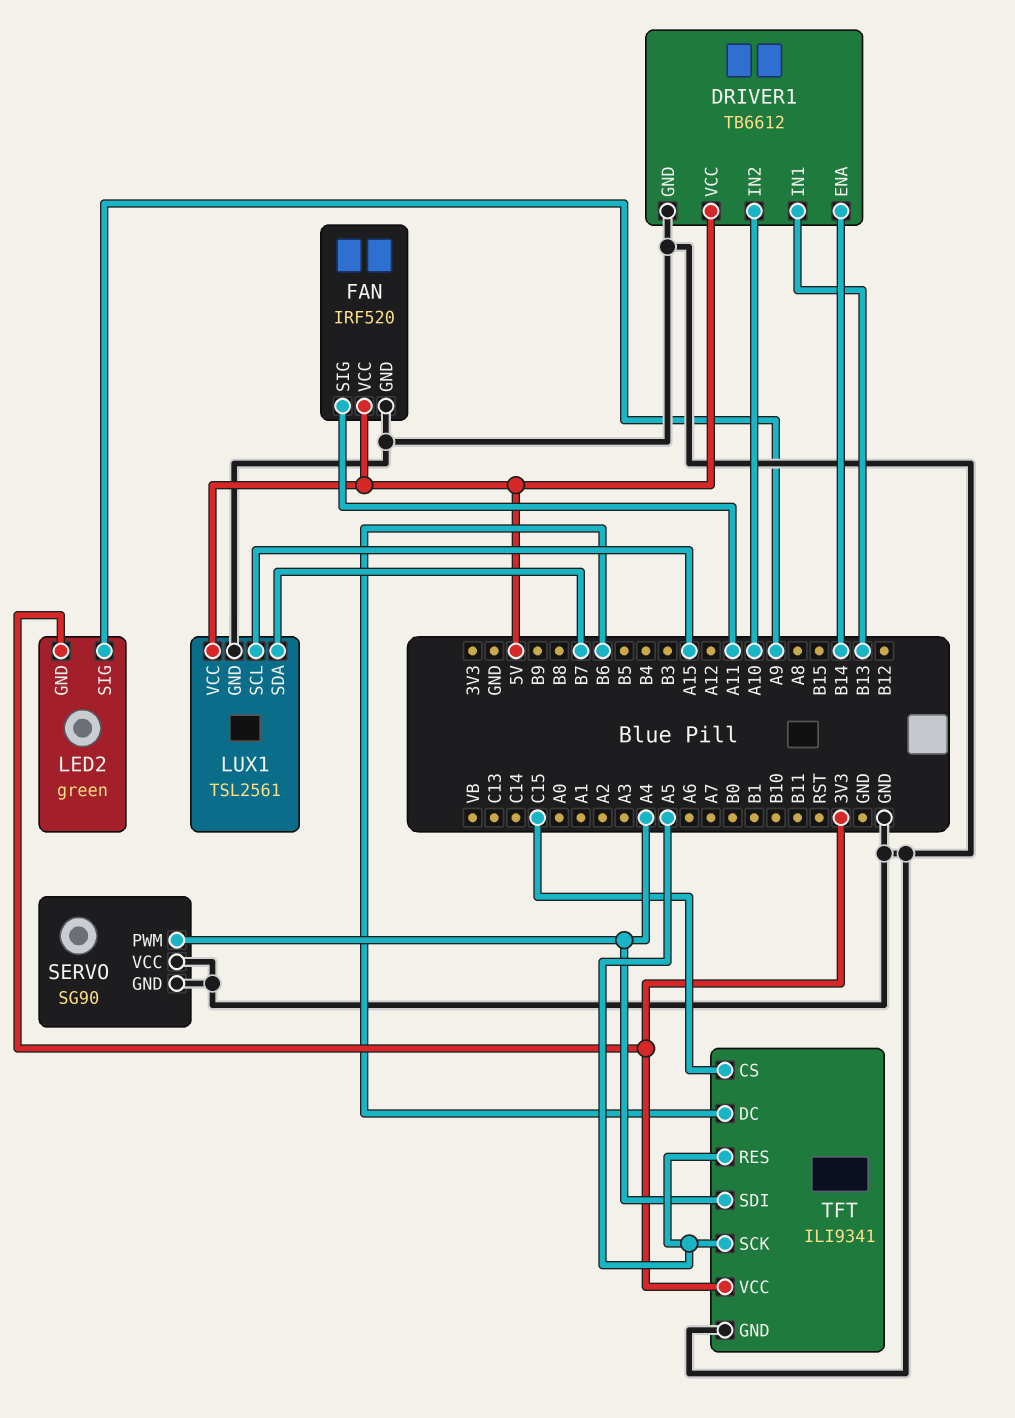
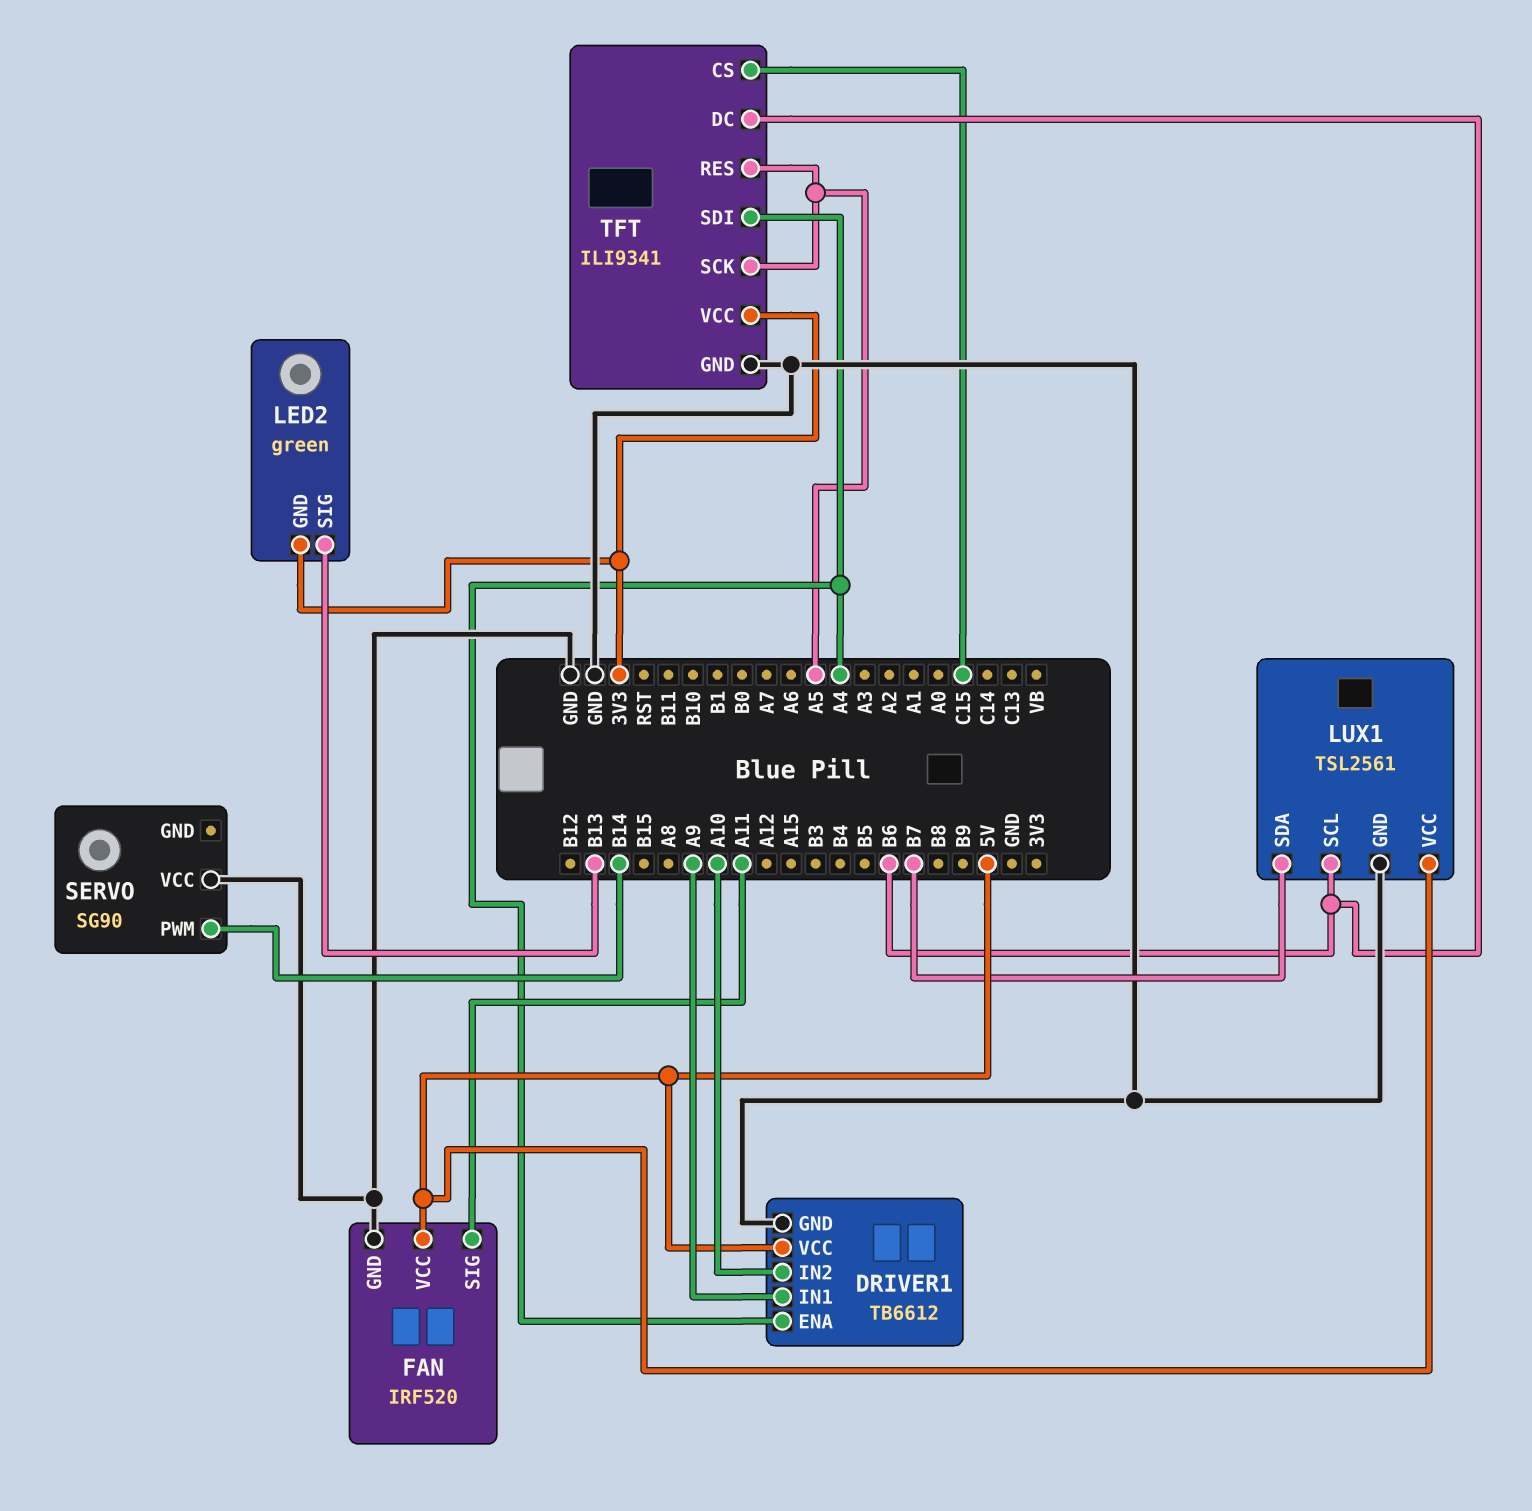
DRIVER1 pin ENA: B14 -> A4
DRIVER1 pin IN1: B13 -> A9
LED2 pin SIG: A9 -> B13
LUX1 pin SCL: A15 -> B6
SERVO pin GND: GND -> none
SERVO pin PWM: A4 -> B14

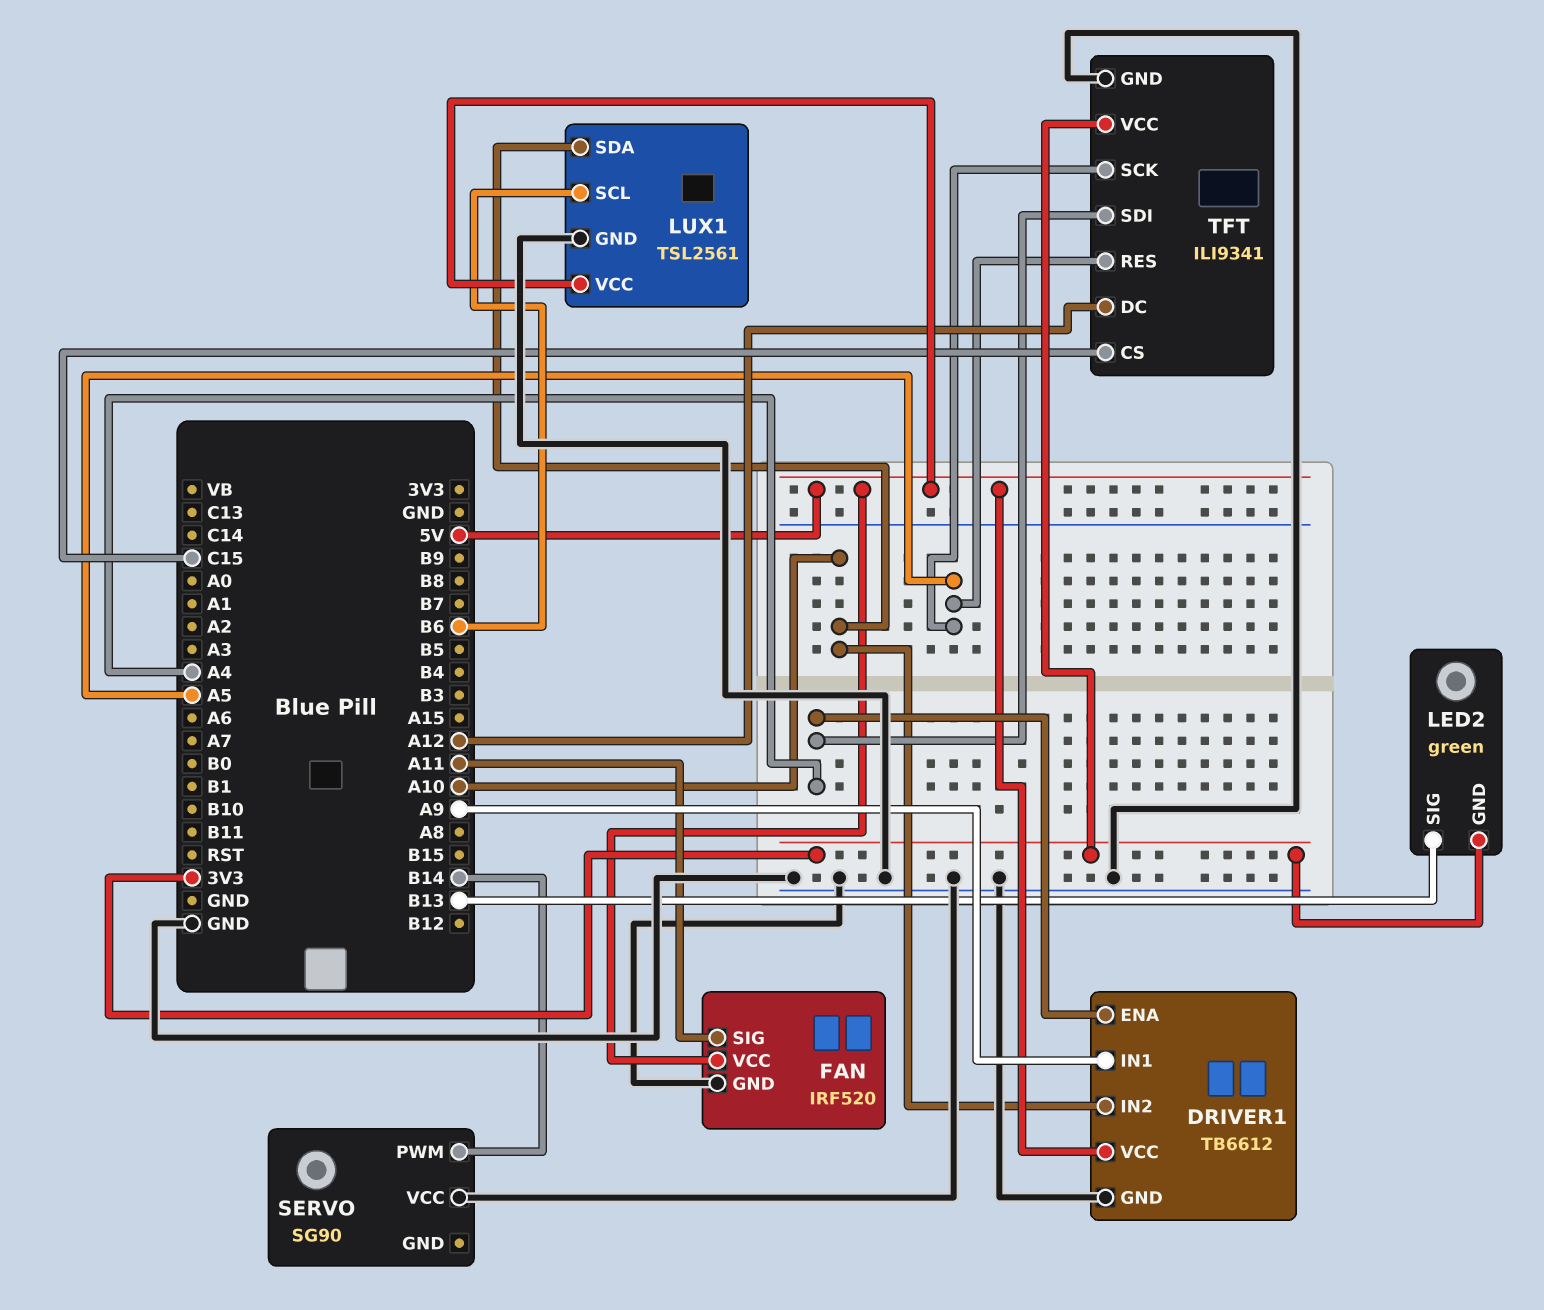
LUX1 pin SDA: B7 -> A10
TFT pin DC: B6 -> A12

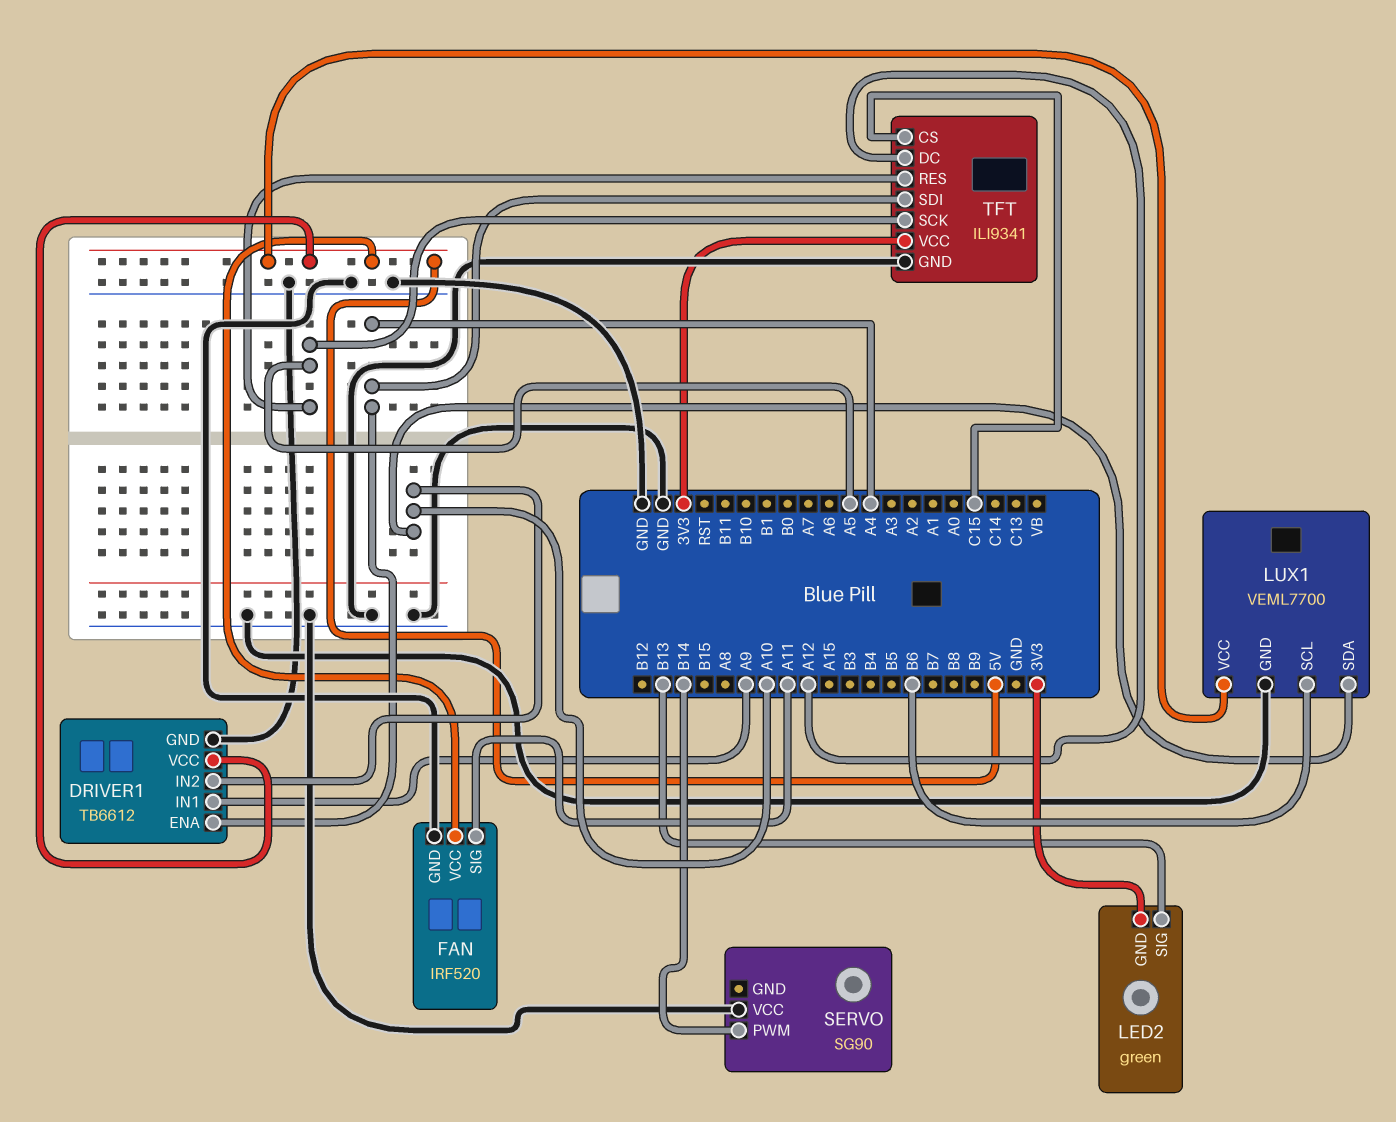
LUX1: TSL2561 -> VEML7700

